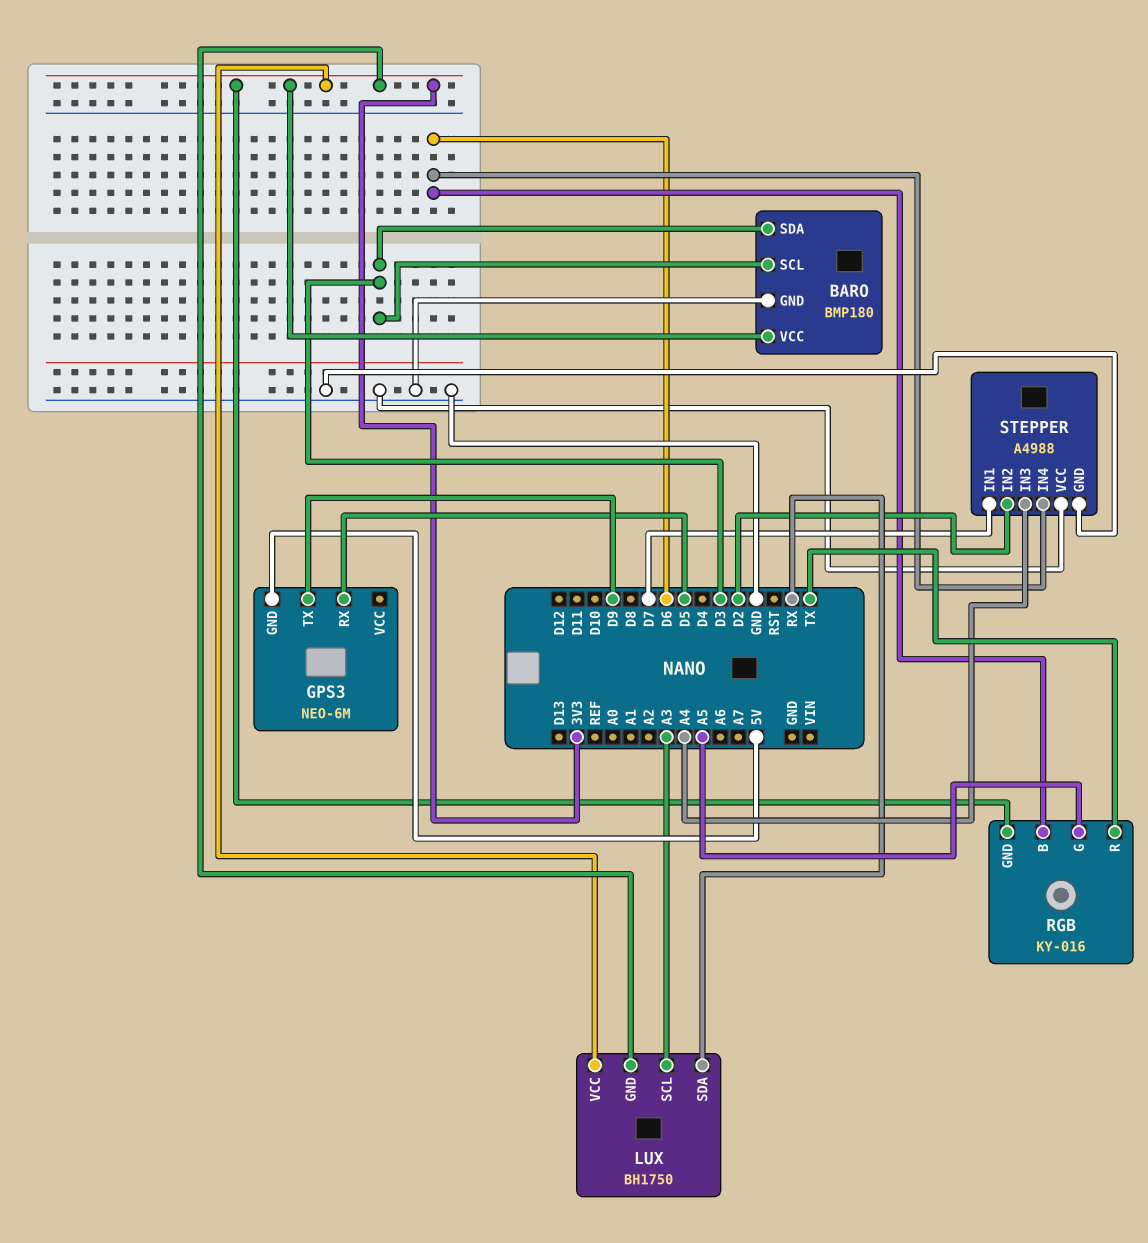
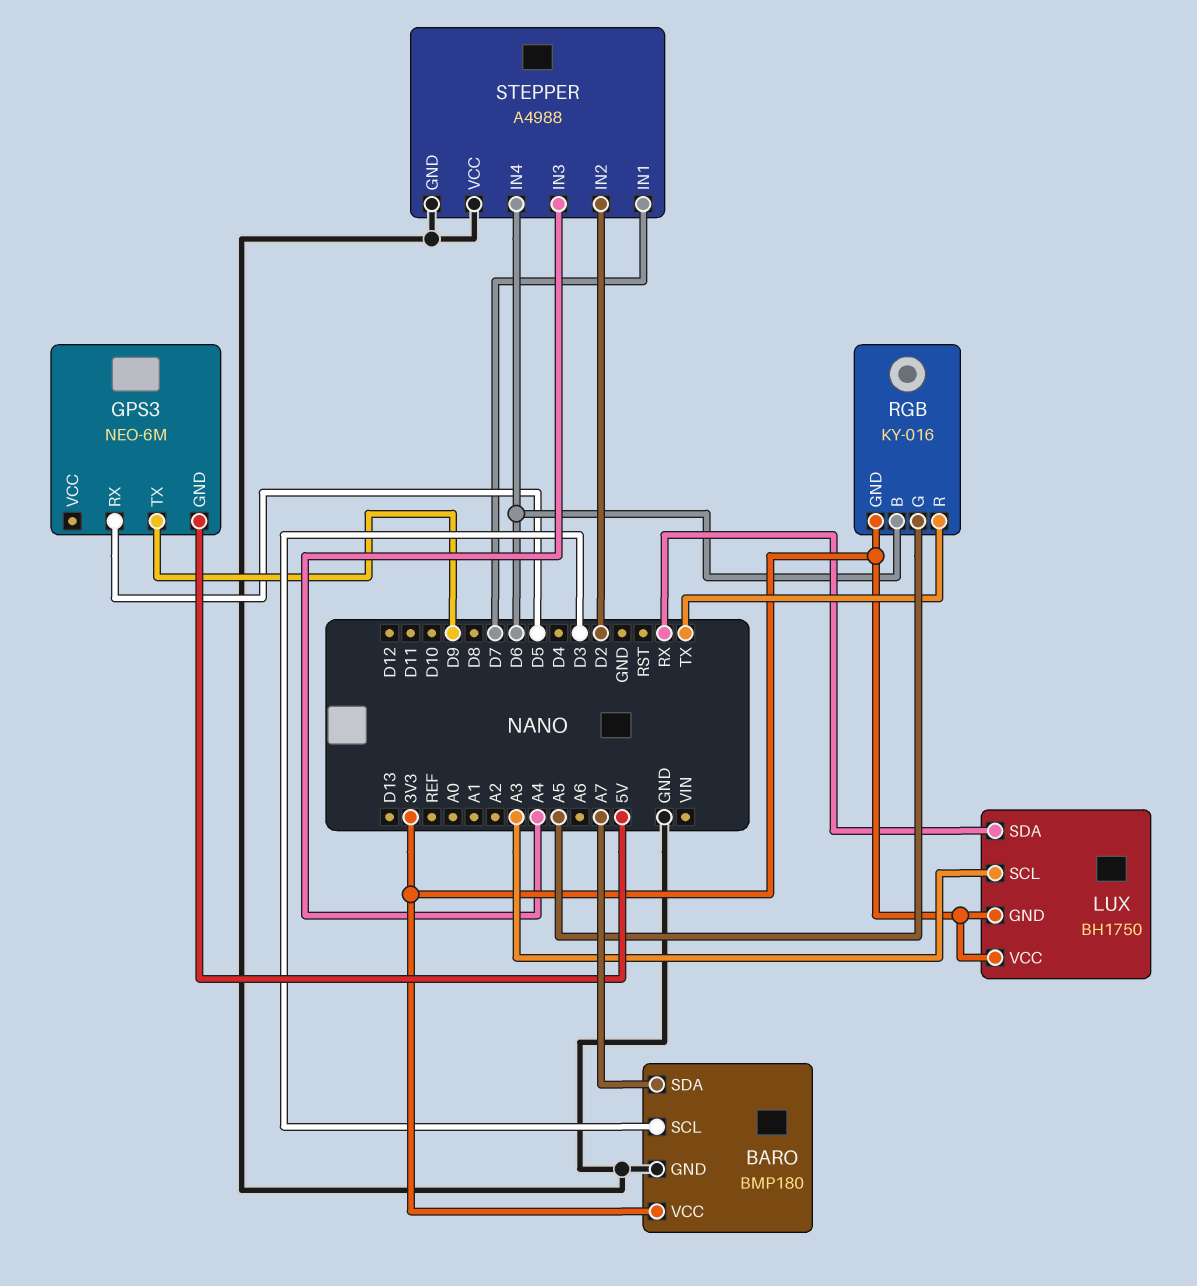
BARO pin SDA: D3 -> A7

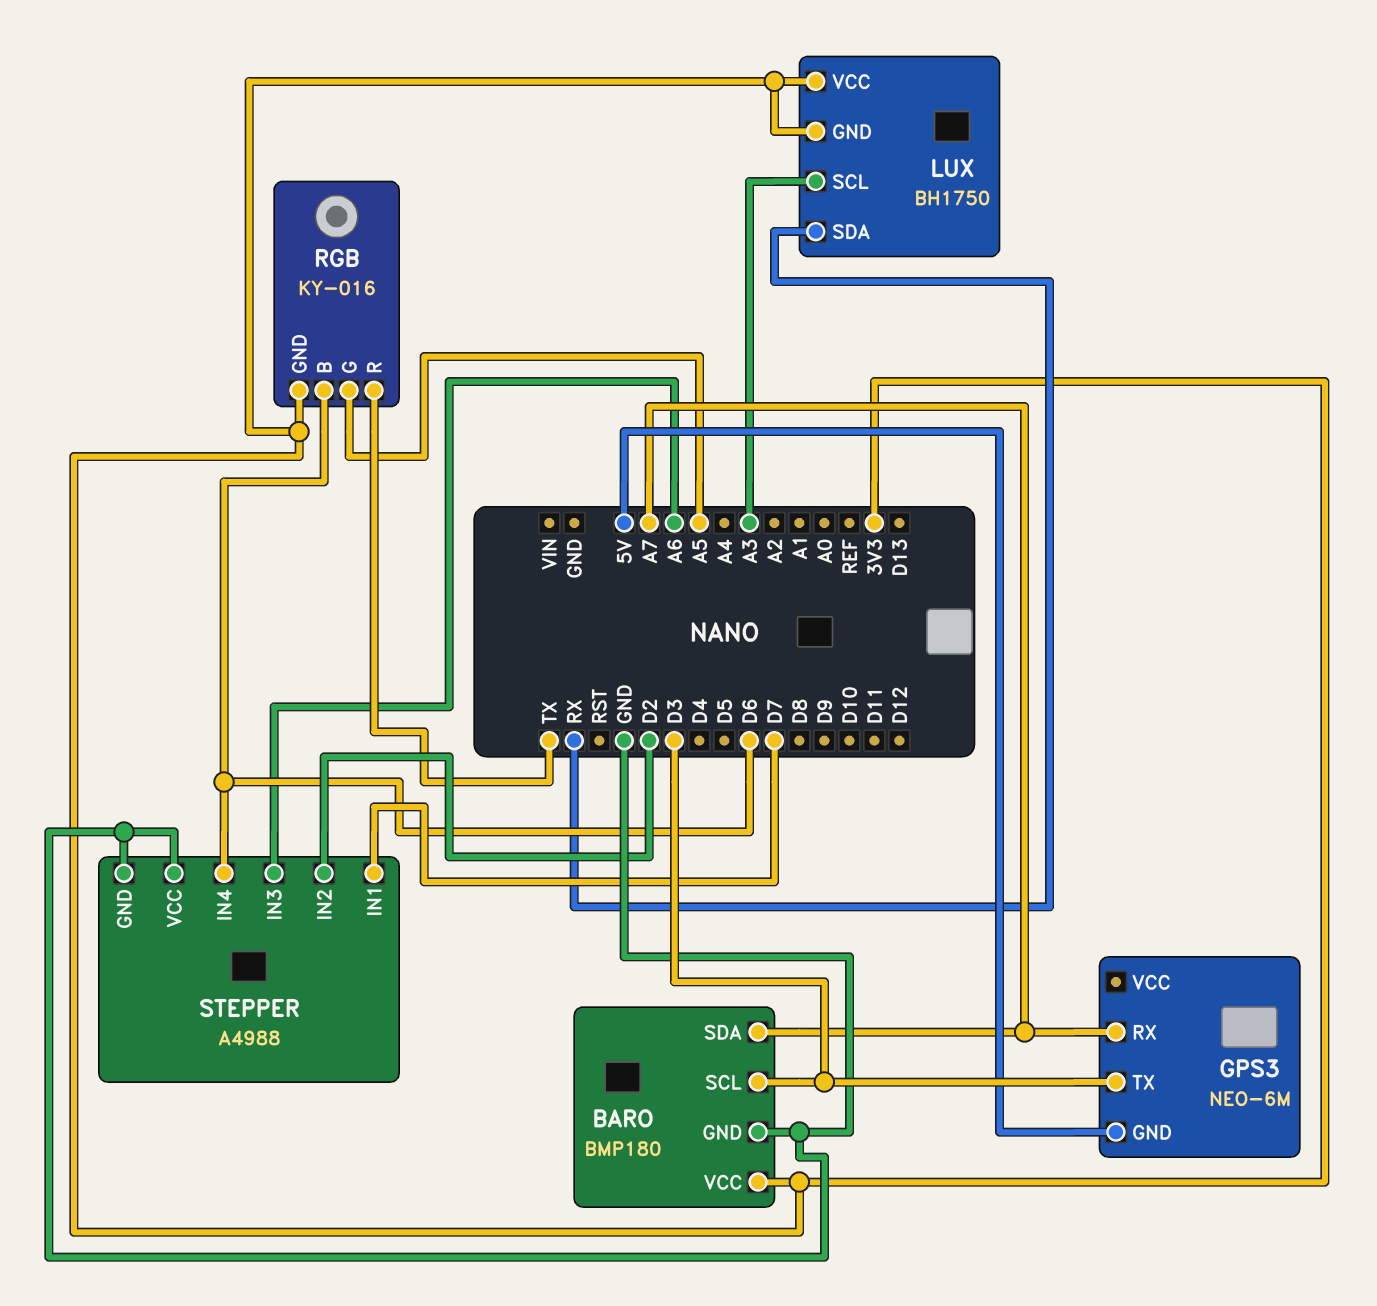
GPS3 pin RX: D5 -> A7
GPS3 pin TX: D9 -> D3
STEPPER pin IN3: A4 -> A6

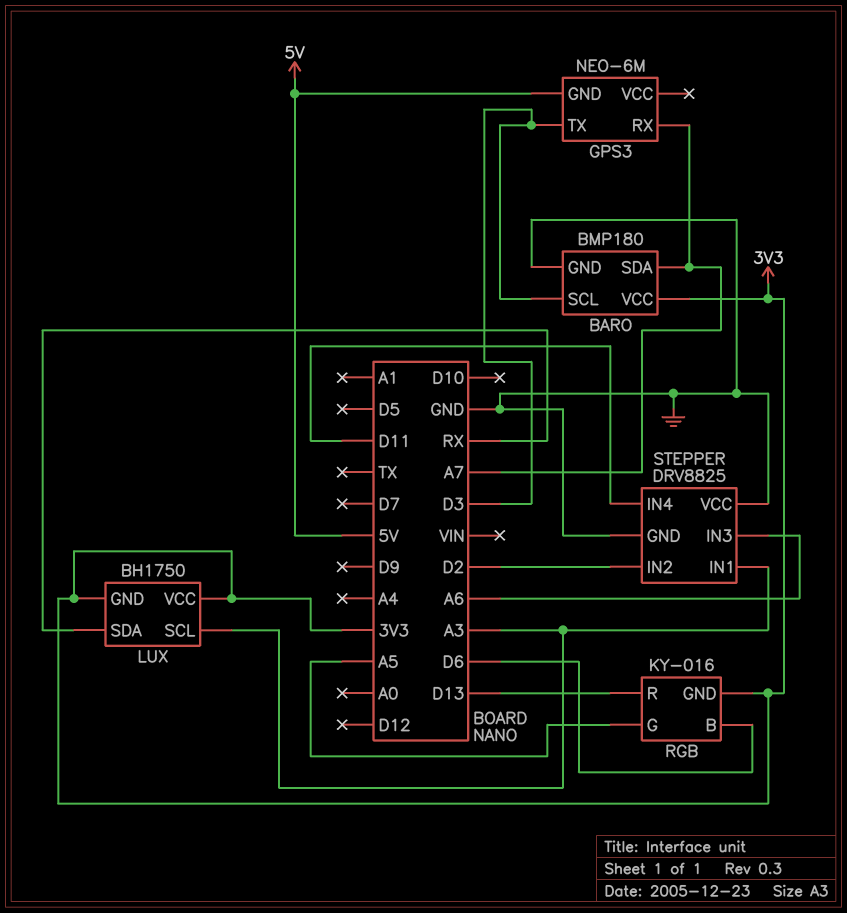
RGB pin R: TX -> D13
STEPPER: A4988 -> DRV8825
STEPPER pin IN1: D7 -> A3
STEPPER pin IN4: D6 -> D11

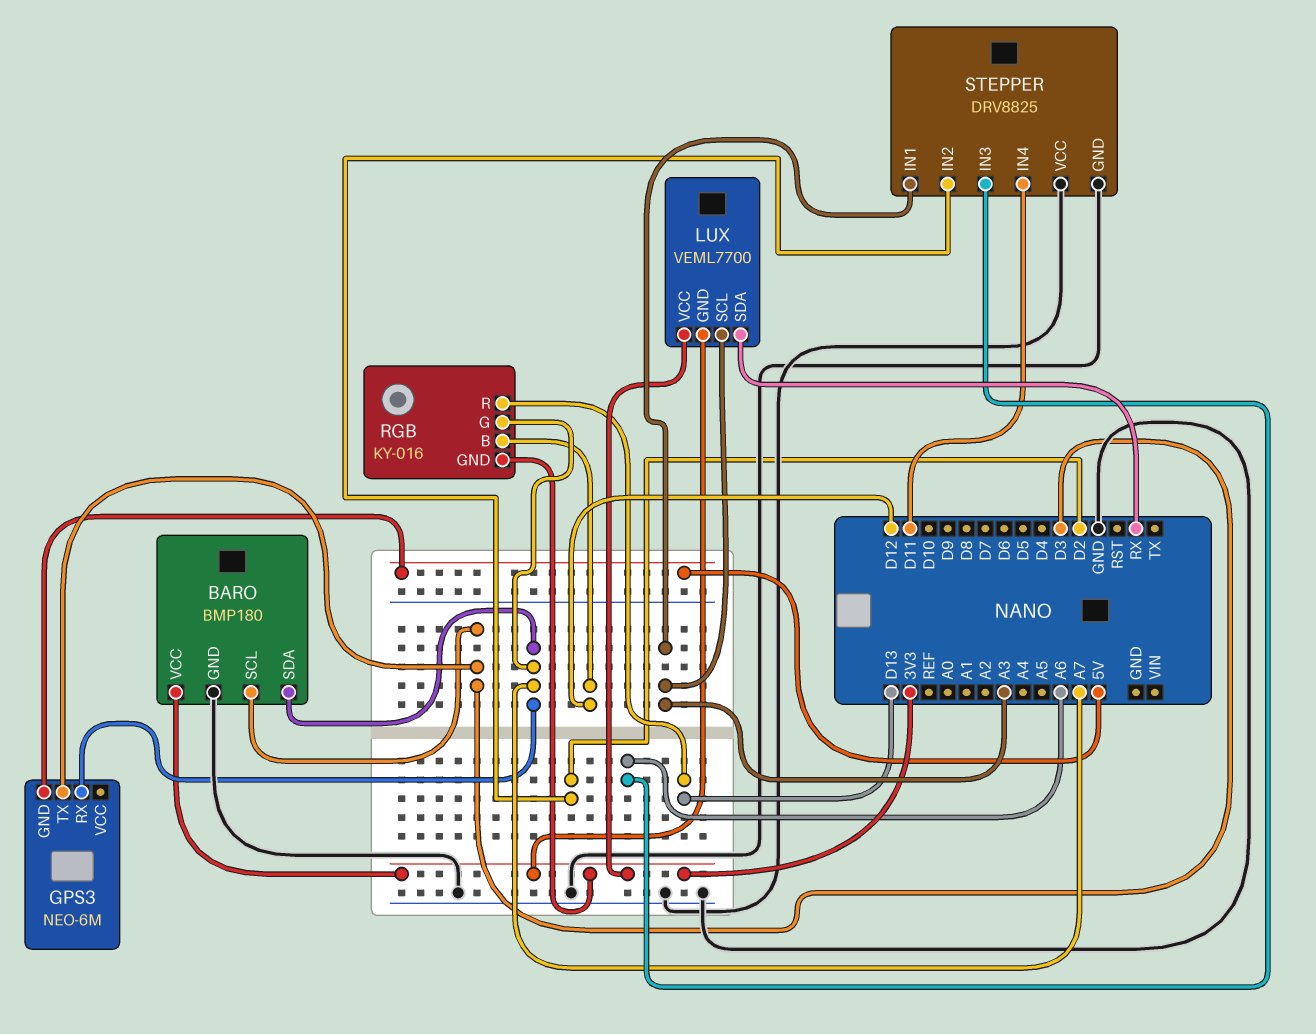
LUX: BH1750 -> VEML7700
RGB pin B: D6 -> D12
RGB pin G: A5 -> A7

